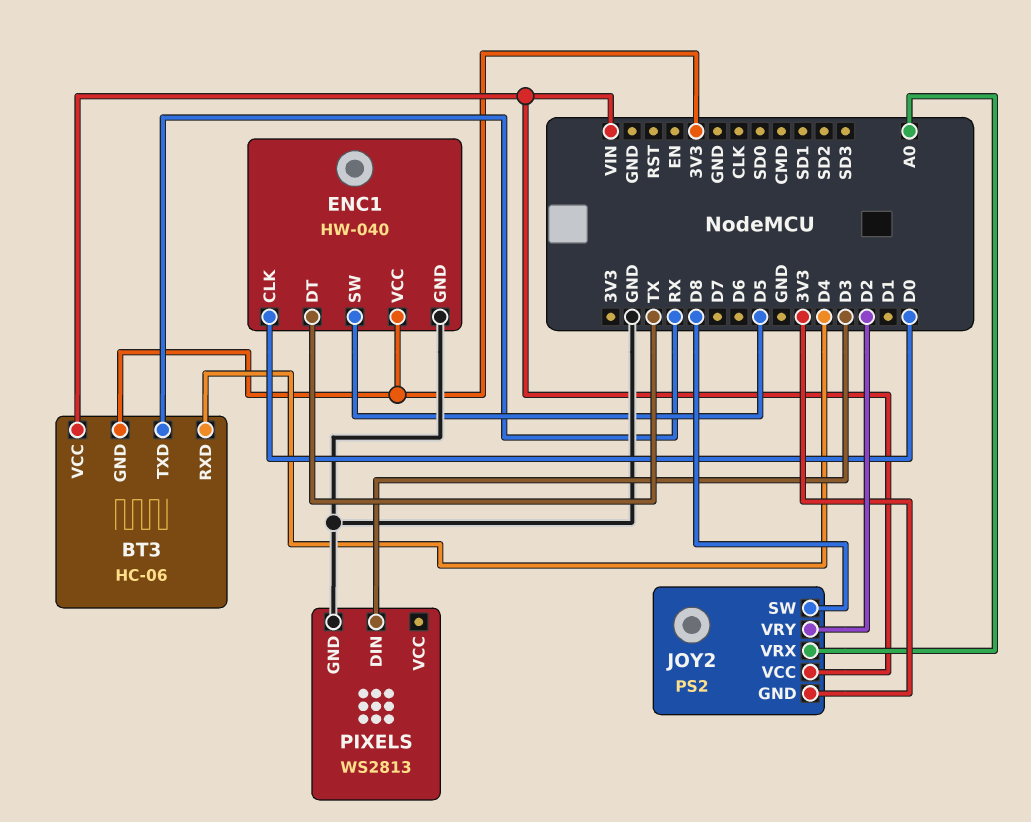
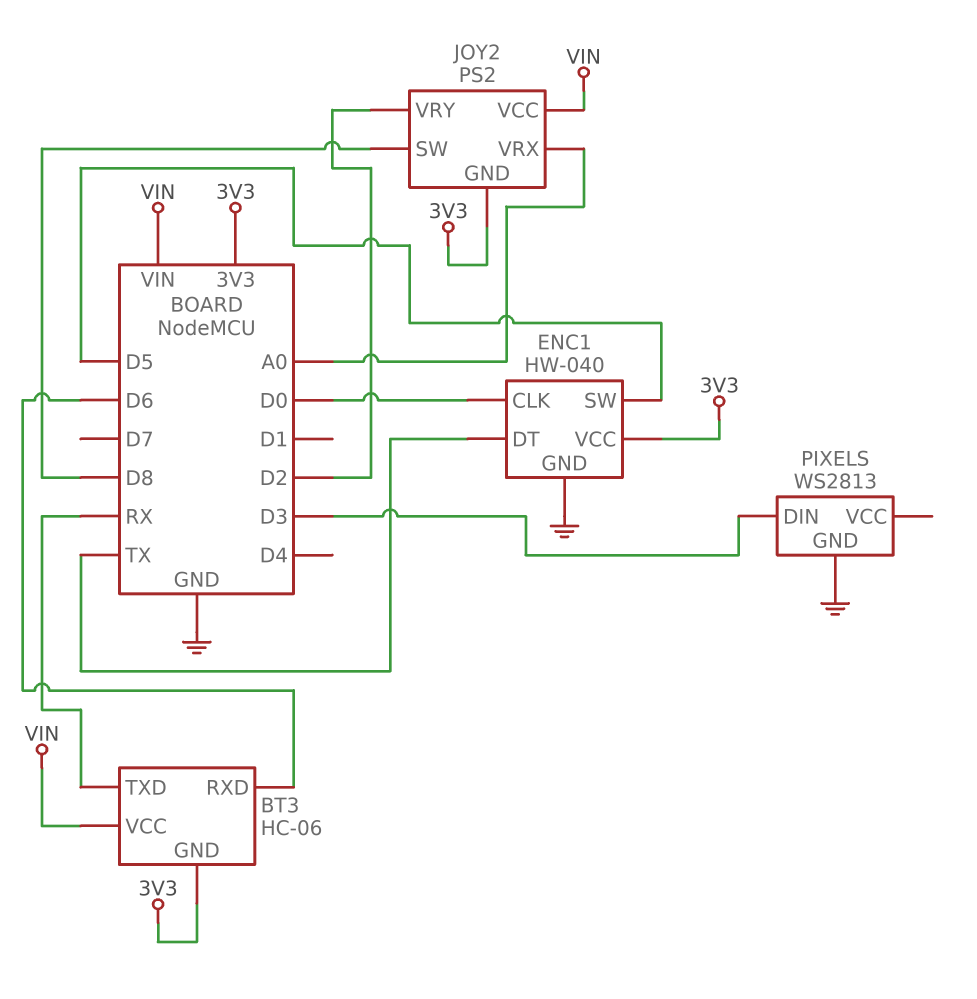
BT3 pin RXD: D4 -> D6

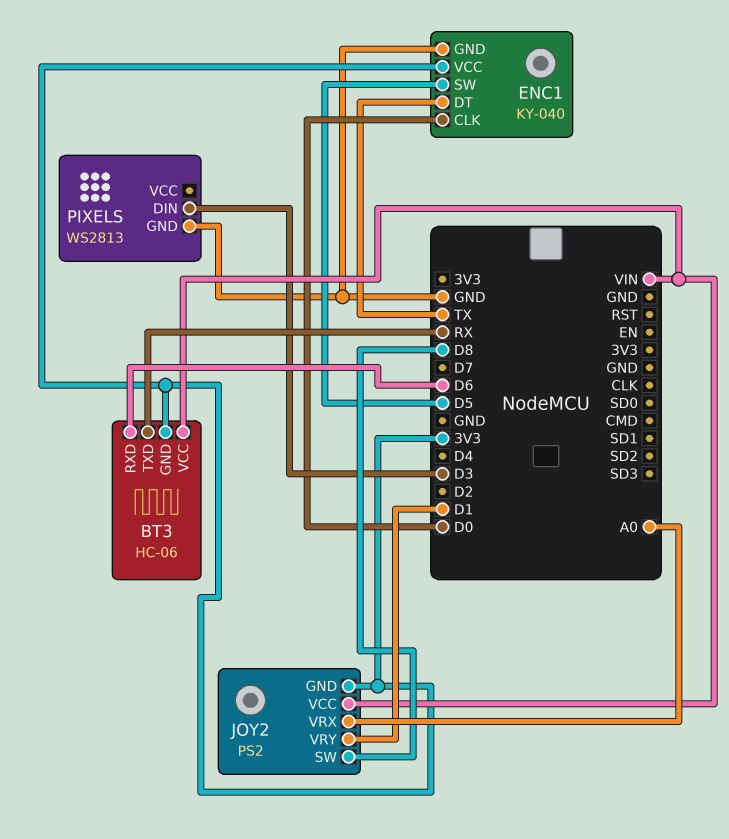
ENC1: HW-040 -> KY-040
JOY2 pin VRY: D2 -> D1

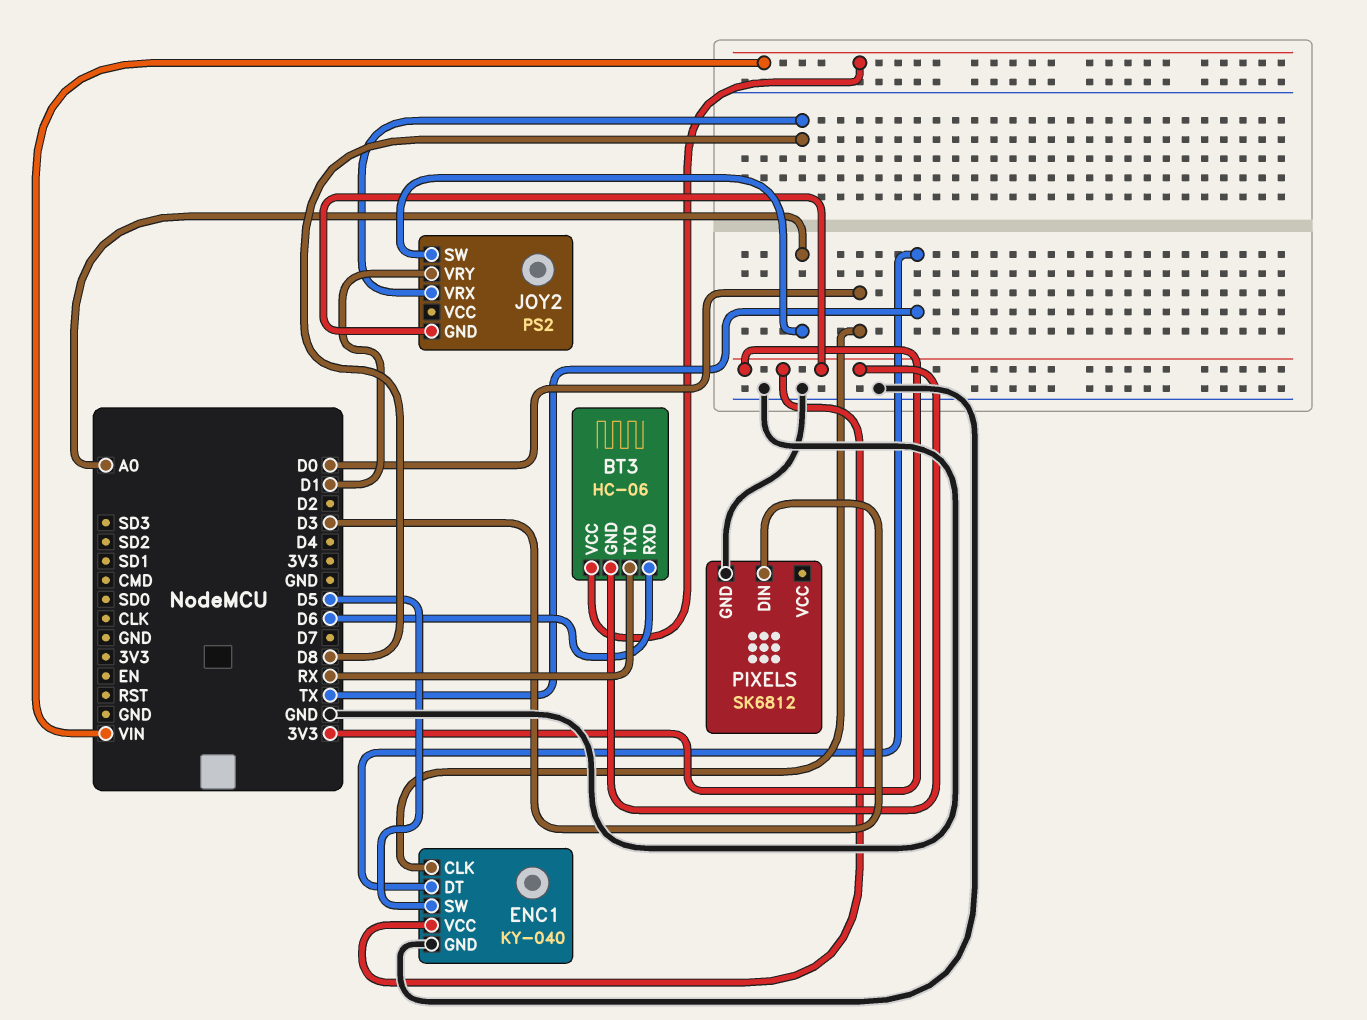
JOY2 pin SW: D8 -> A0
JOY2 pin VCC: VIN -> none
JOY2 pin VRX: A0 -> D8
PIXELS: WS2813 -> SK6812

